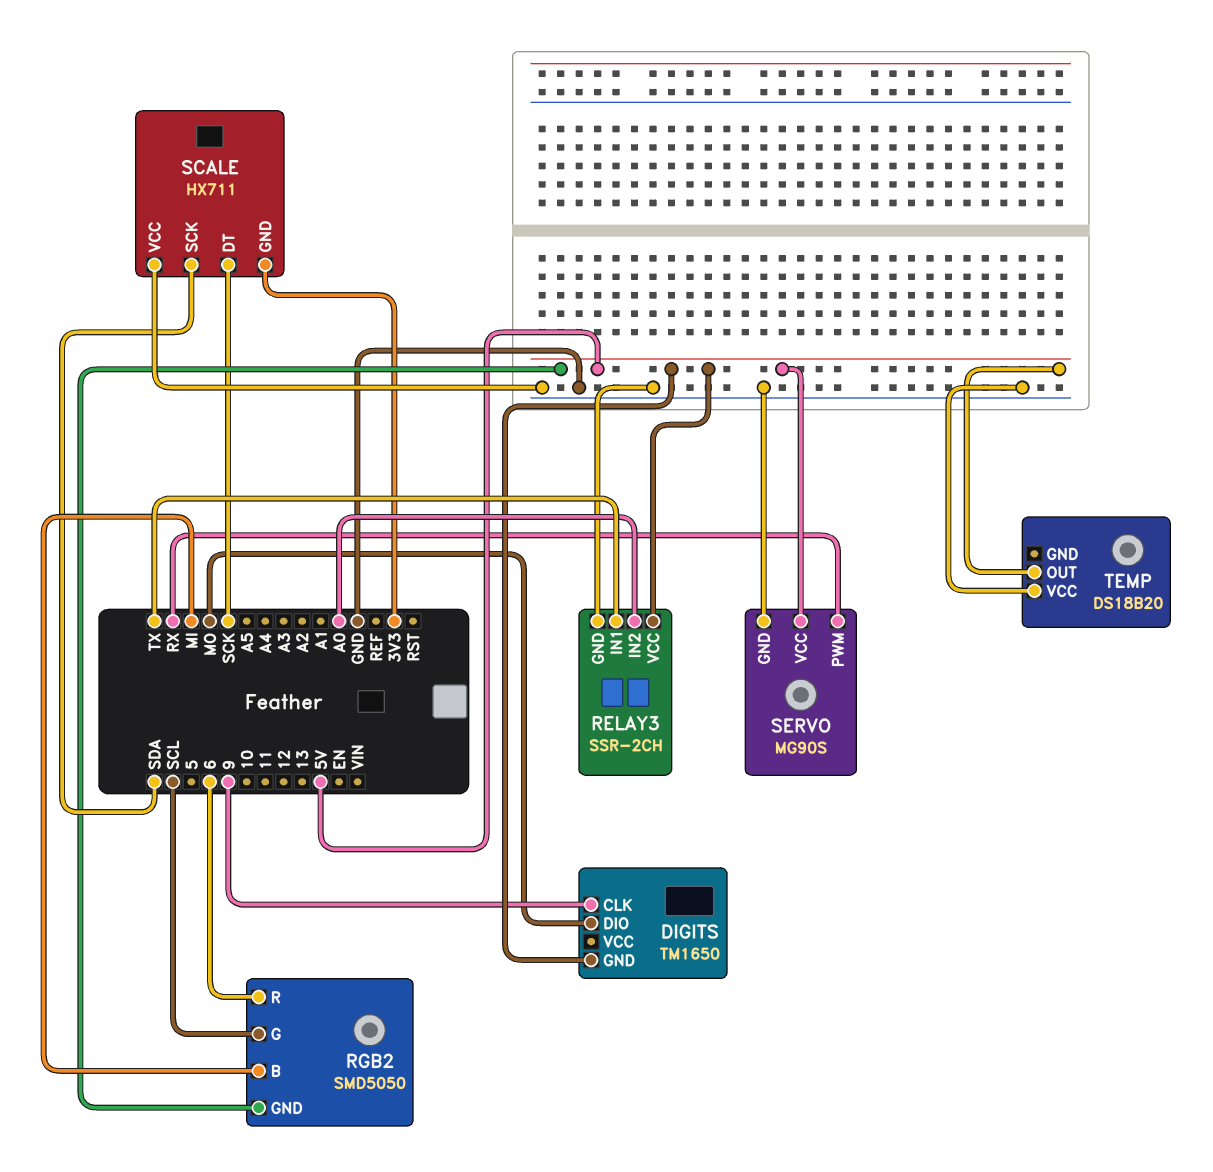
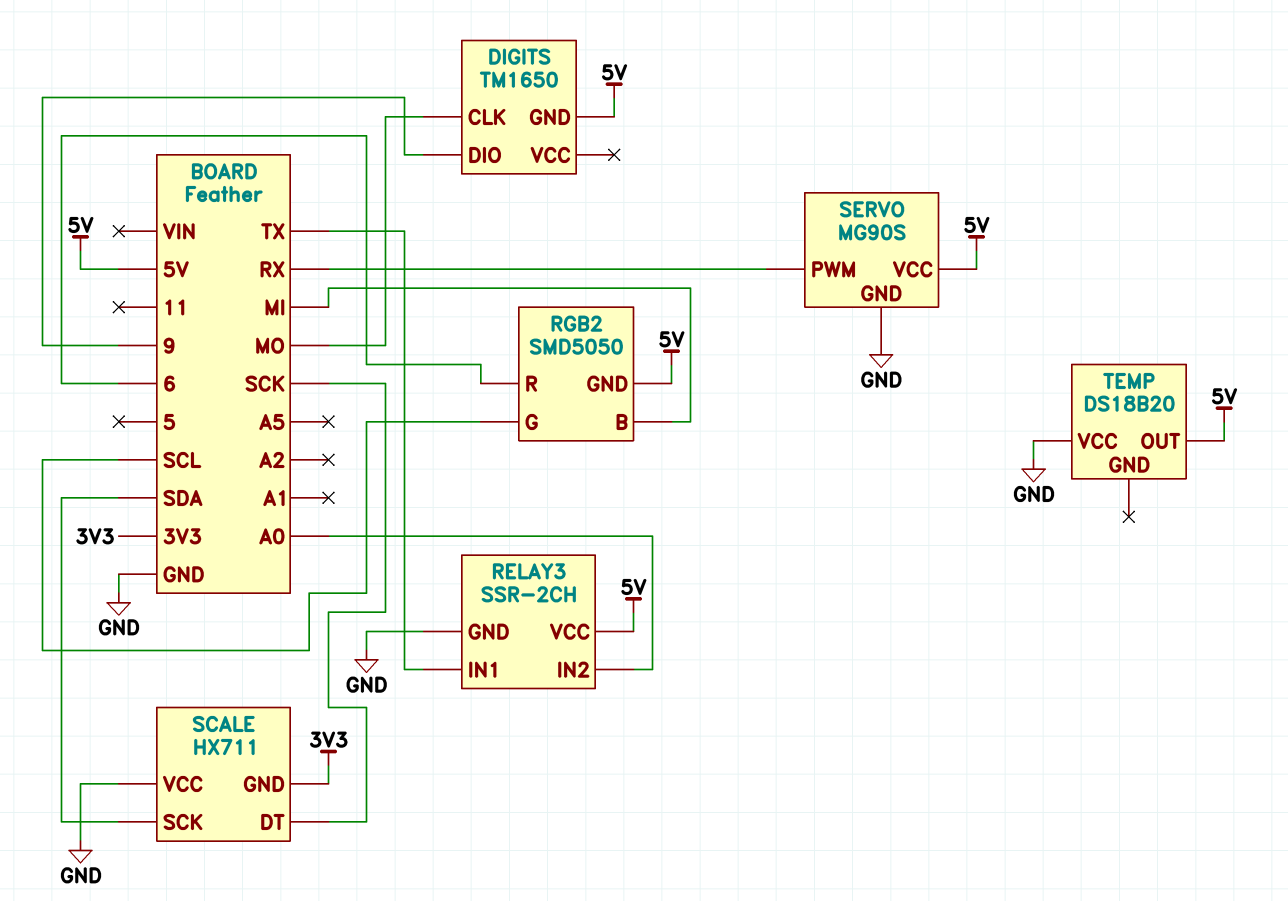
DIGITS pin CLK: 9 -> MO
DIGITS pin DIO: MO -> 9

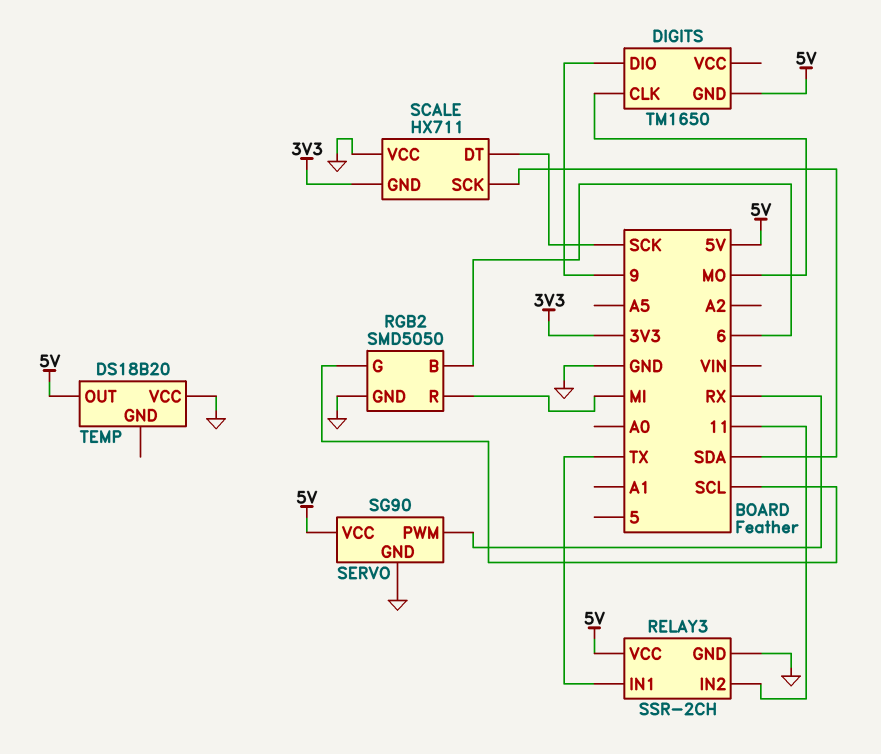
RELAY3 pin IN2: A0 -> 11
RGB2 pin B: MI -> 6
RGB2 pin GND: 5V -> GND
RGB2 pin R: 6 -> MI
SERVO: MG90S -> SG90

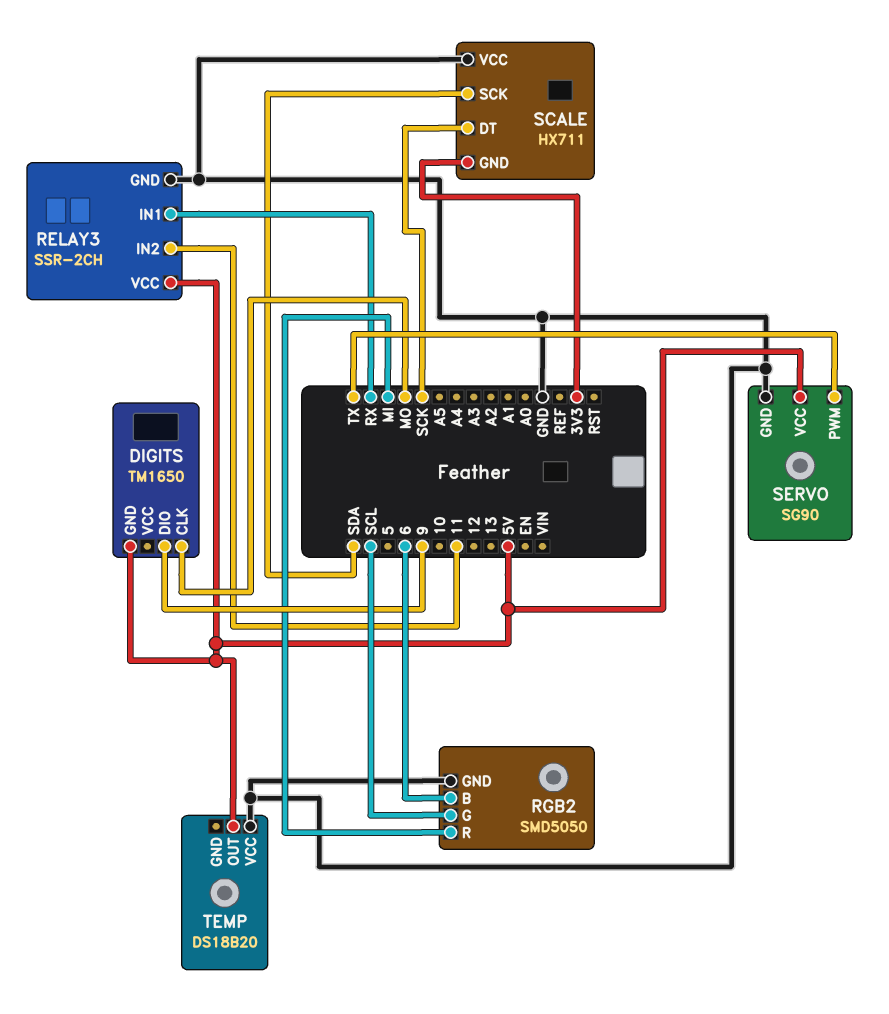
RELAY3 pin IN1: TX -> RX
SERVO pin PWM: RX -> TX

